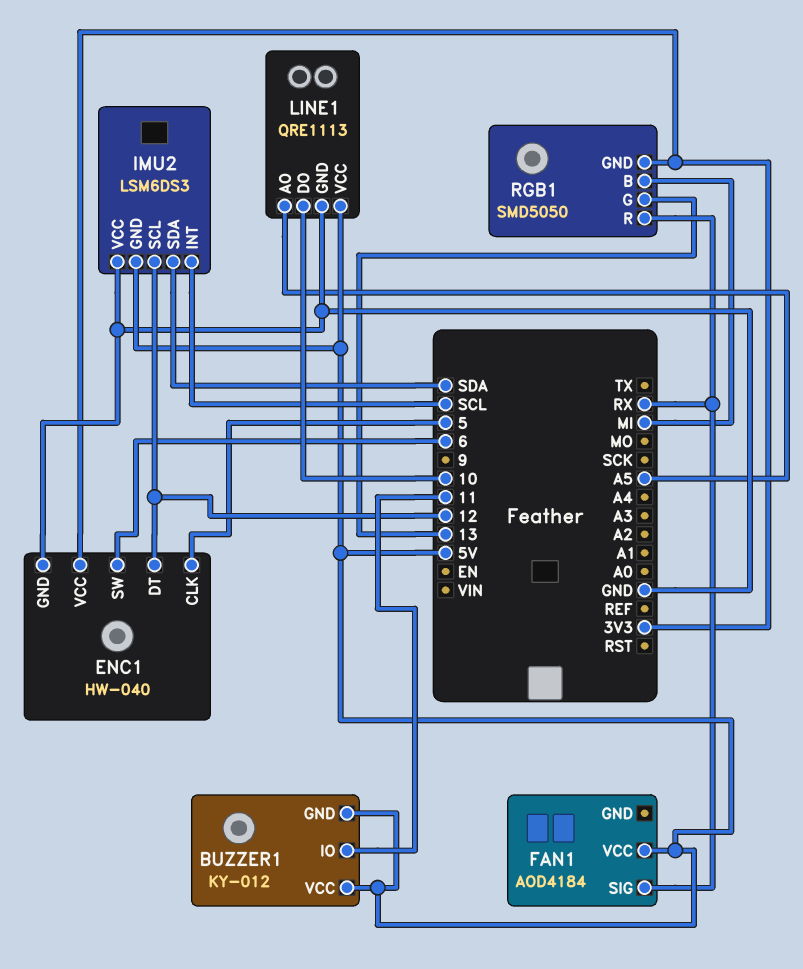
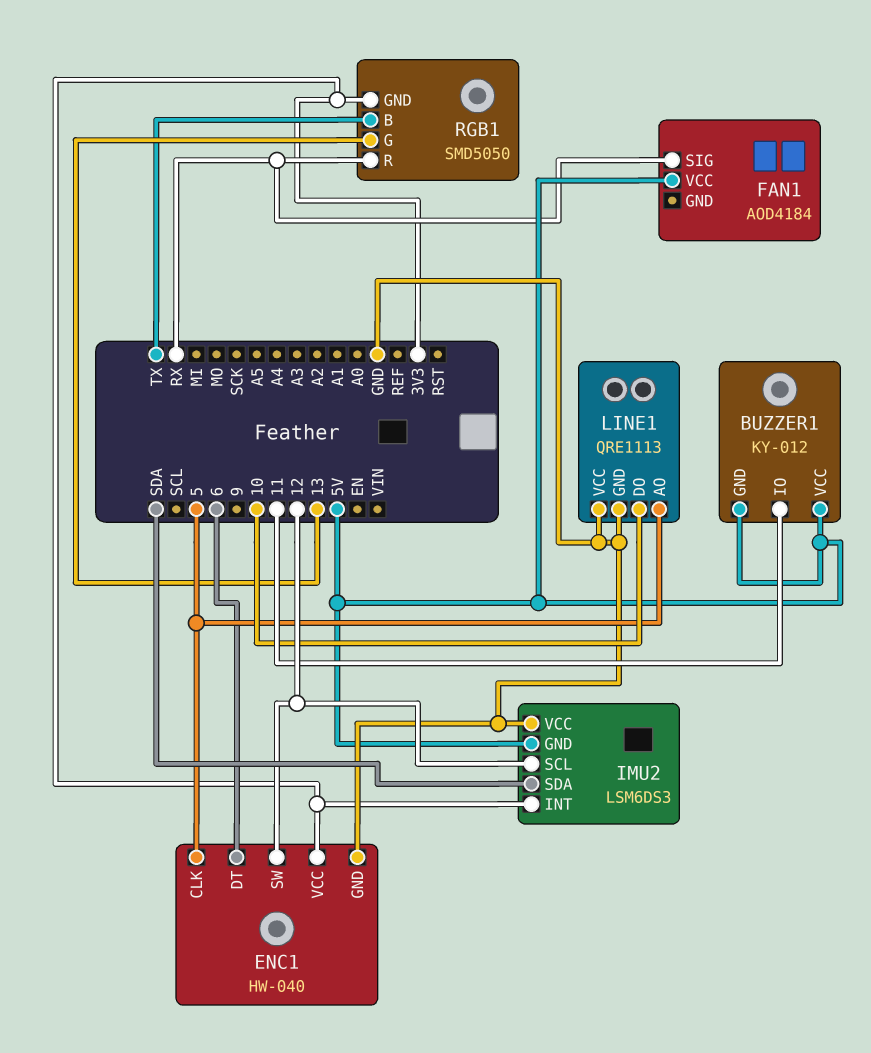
ENC1 pin DT: 12 -> 6
ENC1 pin SW: 6 -> 12
IMU2 pin INT: SCL -> 3V3
LINE1 pin AO: A5 -> 5
LINE1 pin VCC: 5V -> GND
RGB1 pin B: MI -> TX

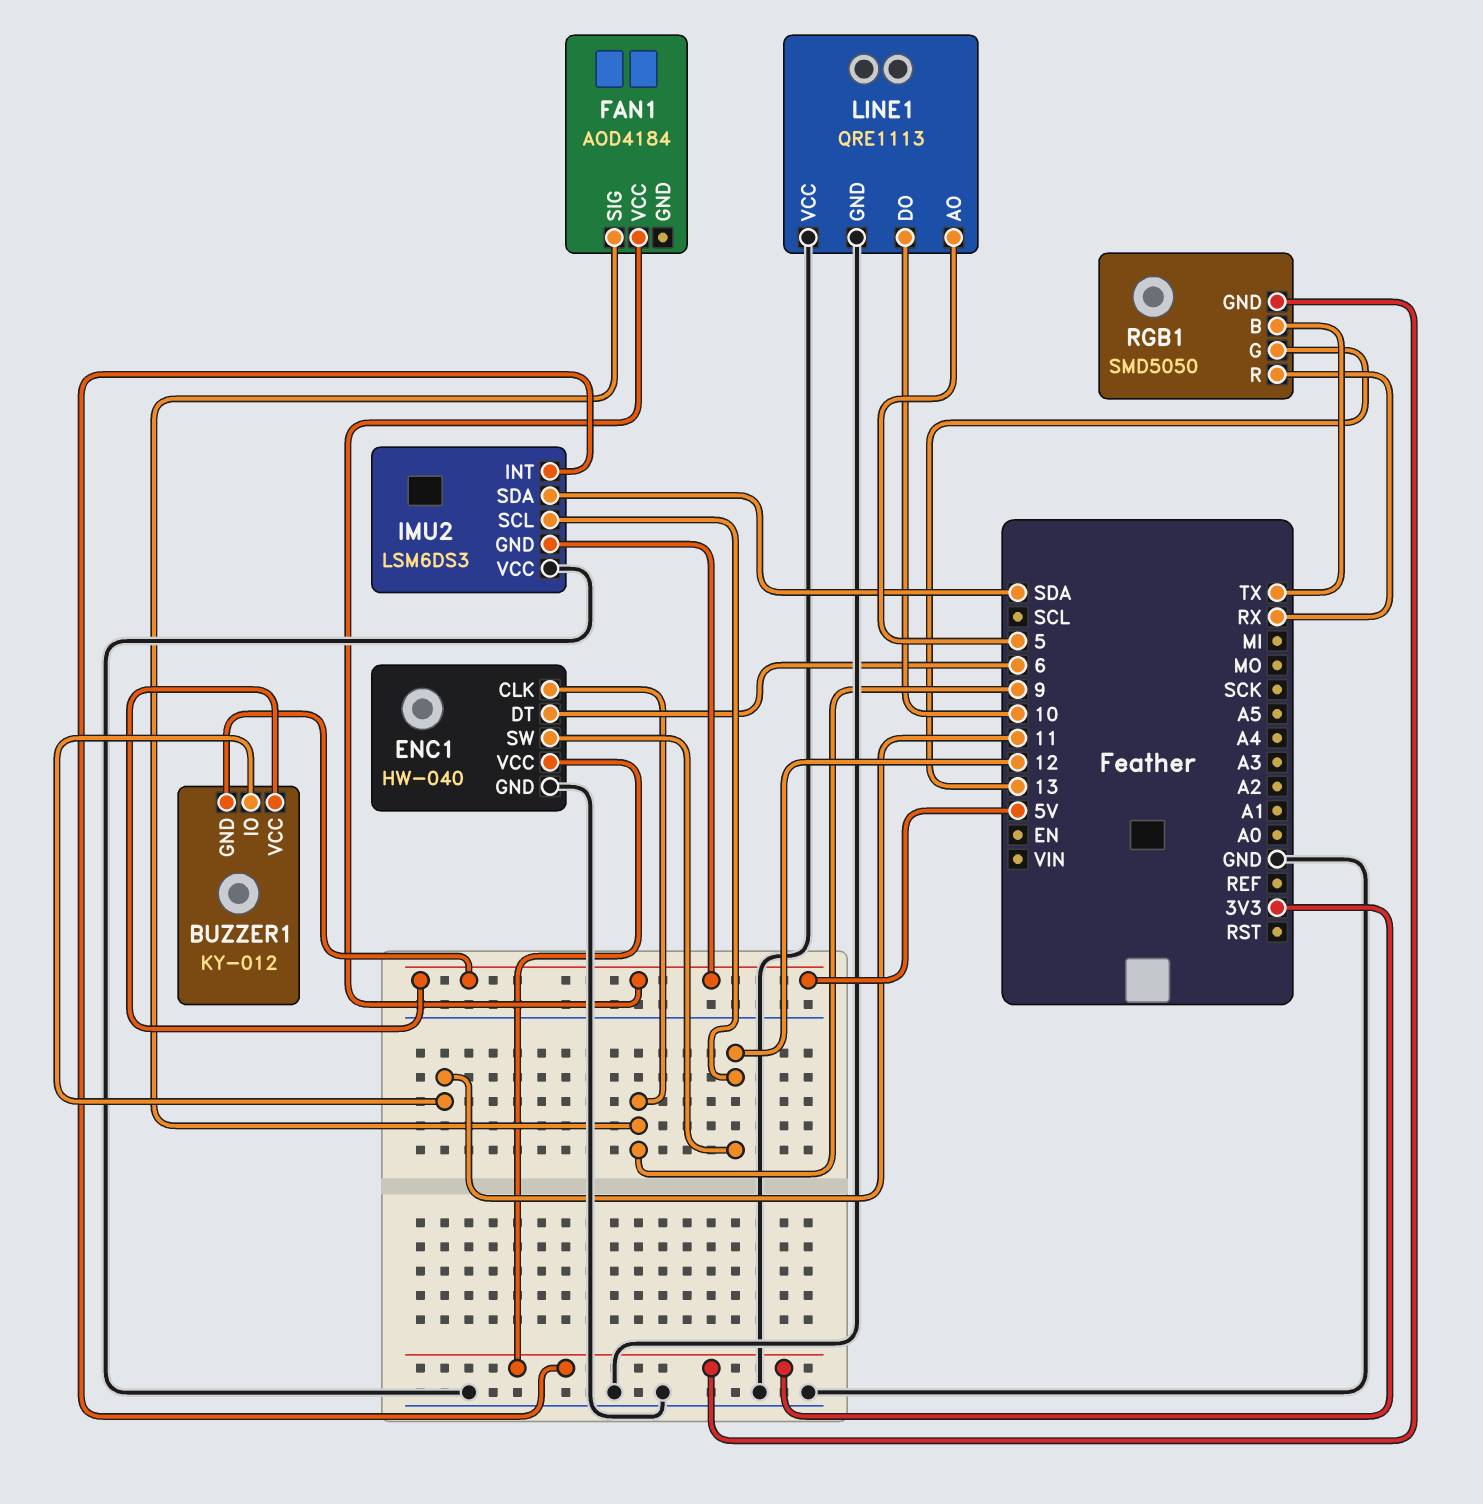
ENC1 pin CLK: 5 -> 9
FAN1 pin SIG: RX -> 9

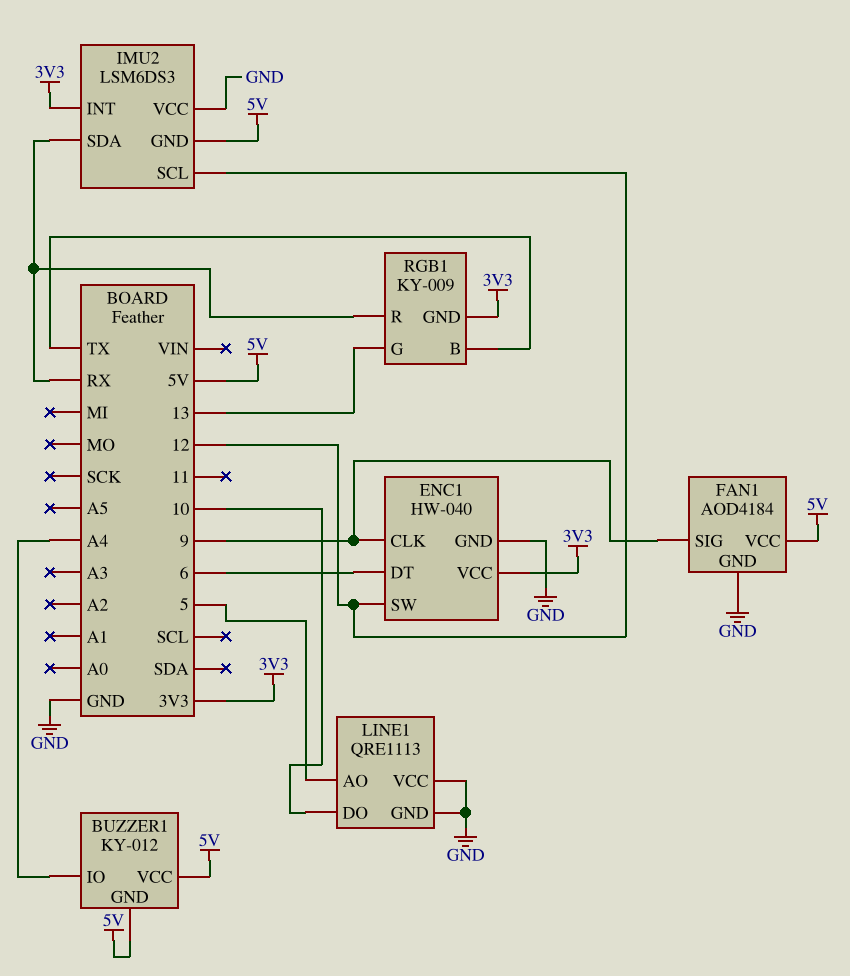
BUZZER1 pin IO: 11 -> A4
FAN1 pin GND: none -> GND
IMU2 pin SDA: SDA -> RX
RGB1: SMD5050 -> KY-009

